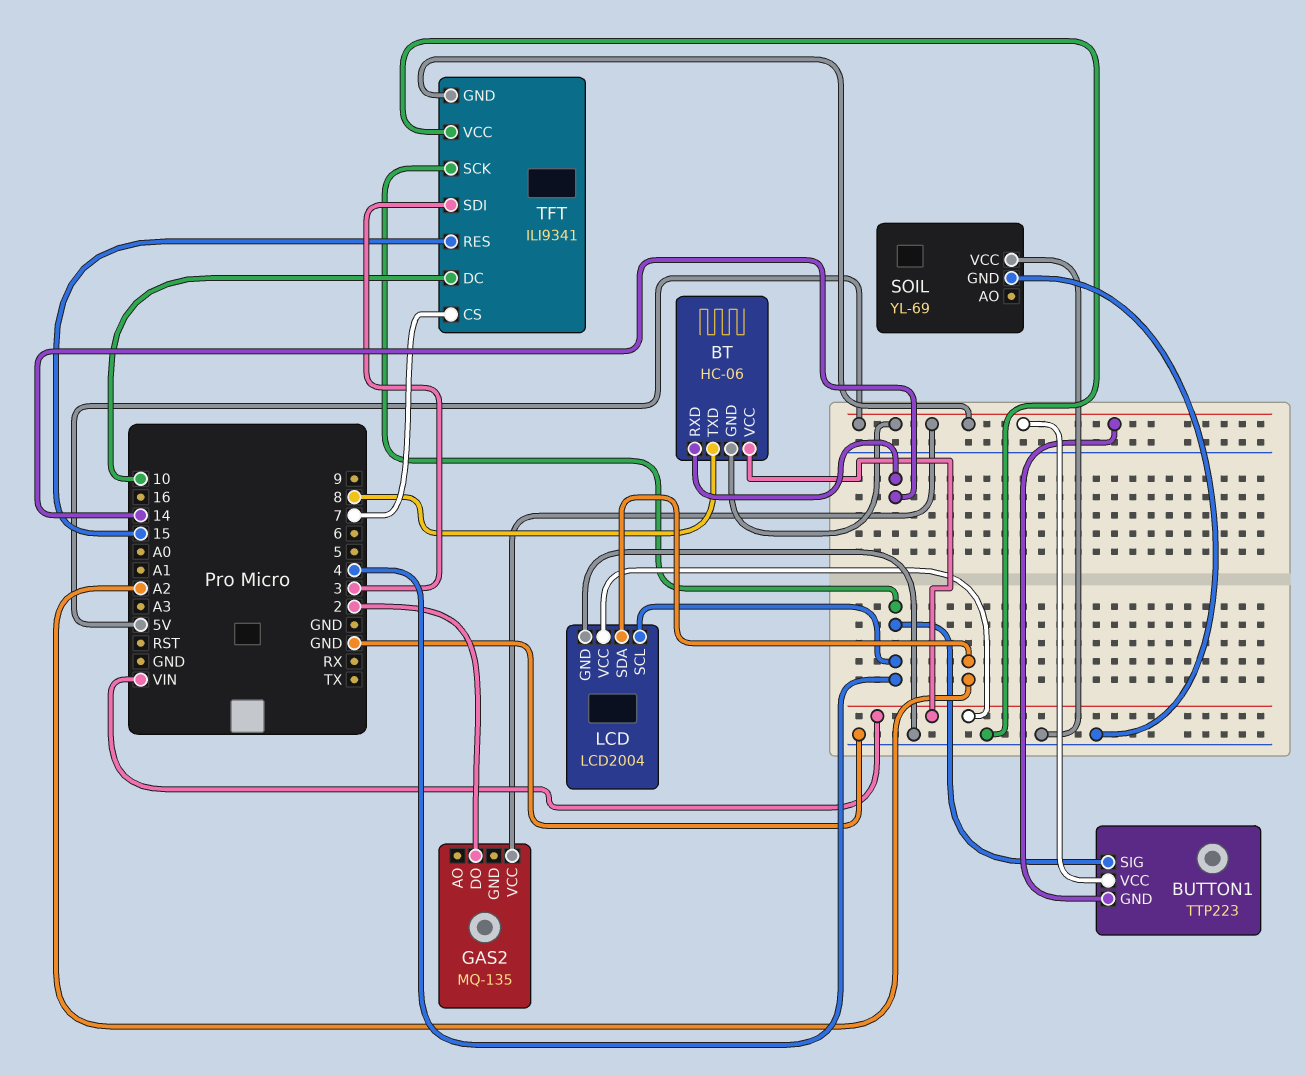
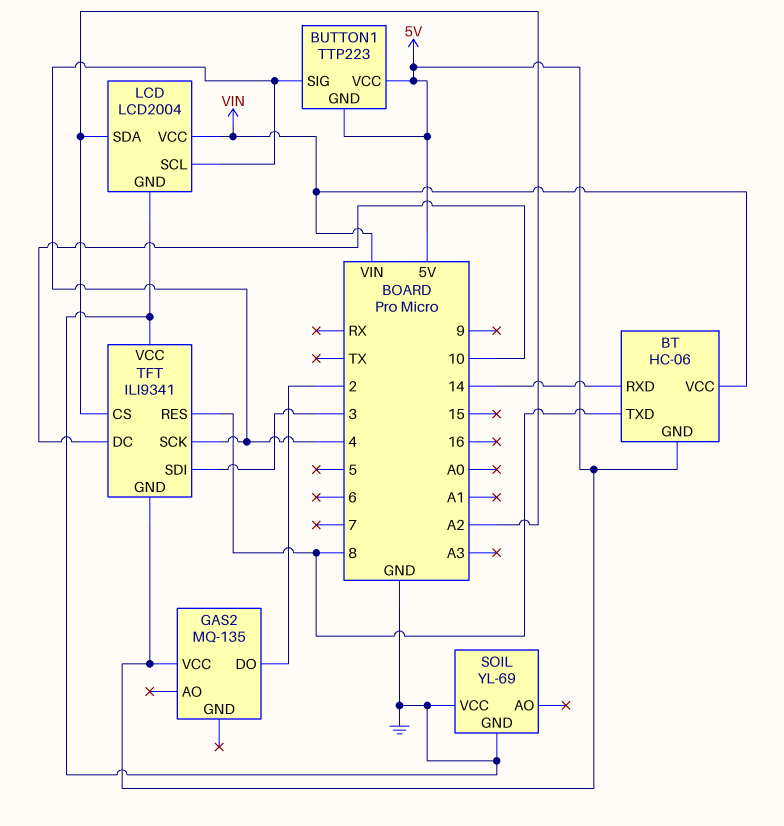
TFT pin CS: 7 -> A2
TFT pin RES: 15 -> 8

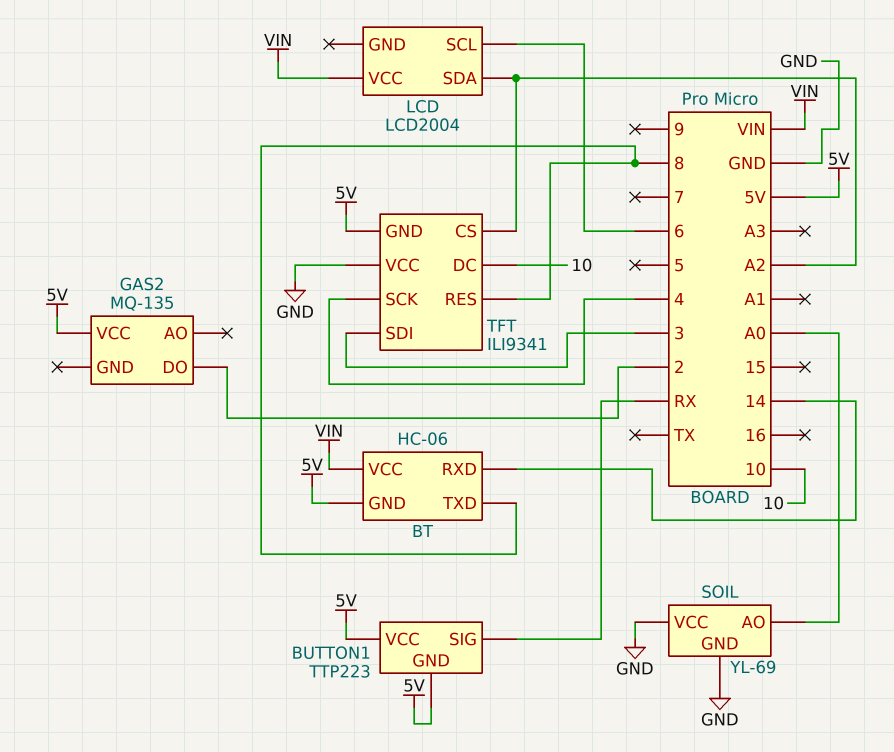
BUTTON1 pin SIG: 4 -> RX
LCD pin GND: GND -> none
LCD pin SCL: 4 -> 6
SOIL pin AO: none -> A0

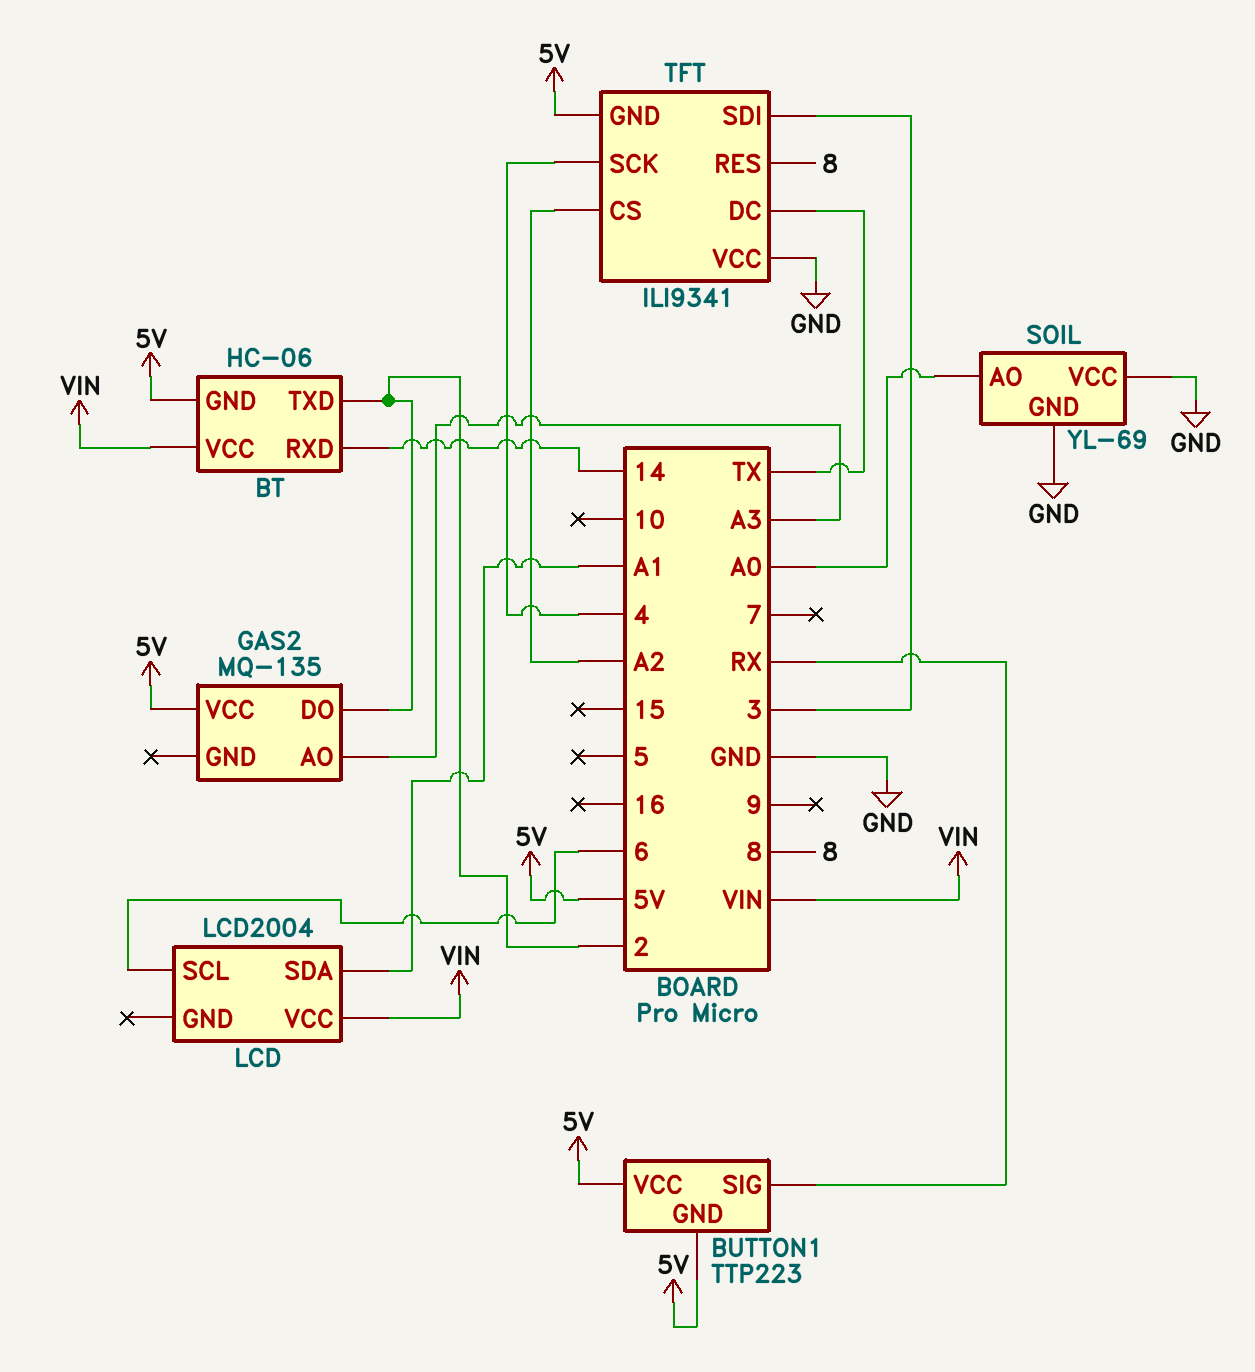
BT pin TXD: 8 -> 2
GAS2 pin AO: none -> A3
LCD pin SDA: A2 -> A1
TFT pin DC: 10 -> TX

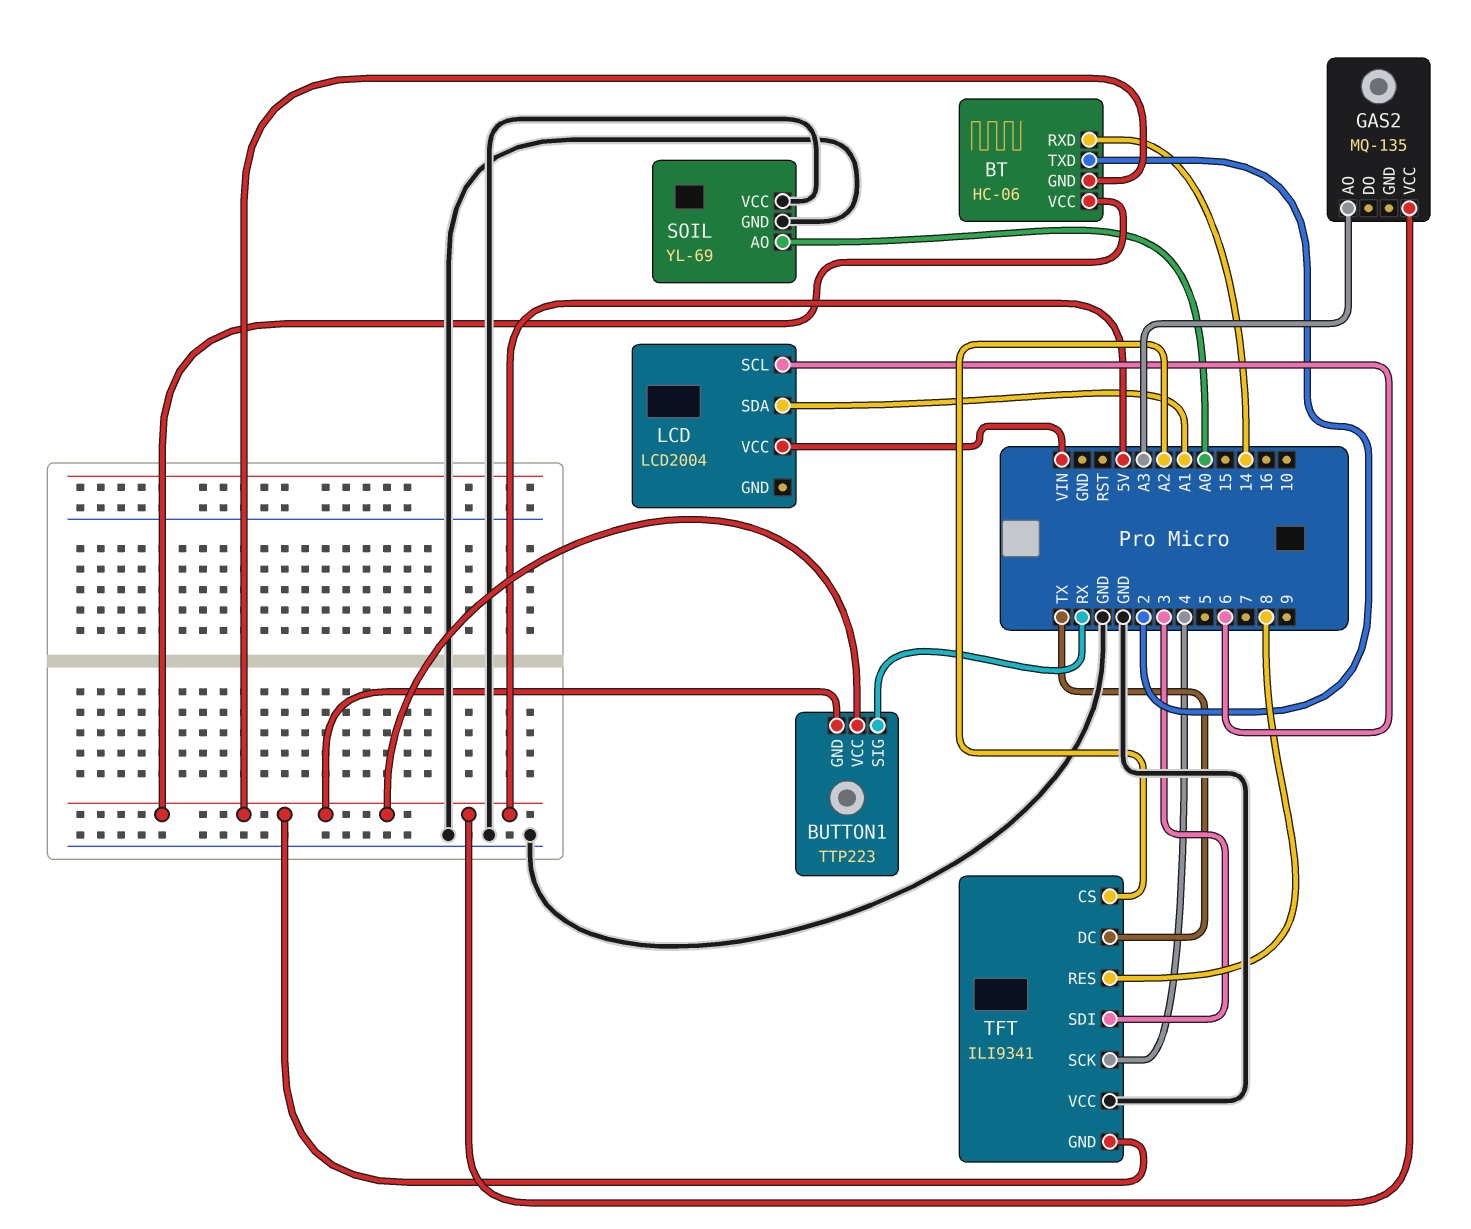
BT pin VCC: VIN -> 5V
GAS2 pin DO: 2 -> none

